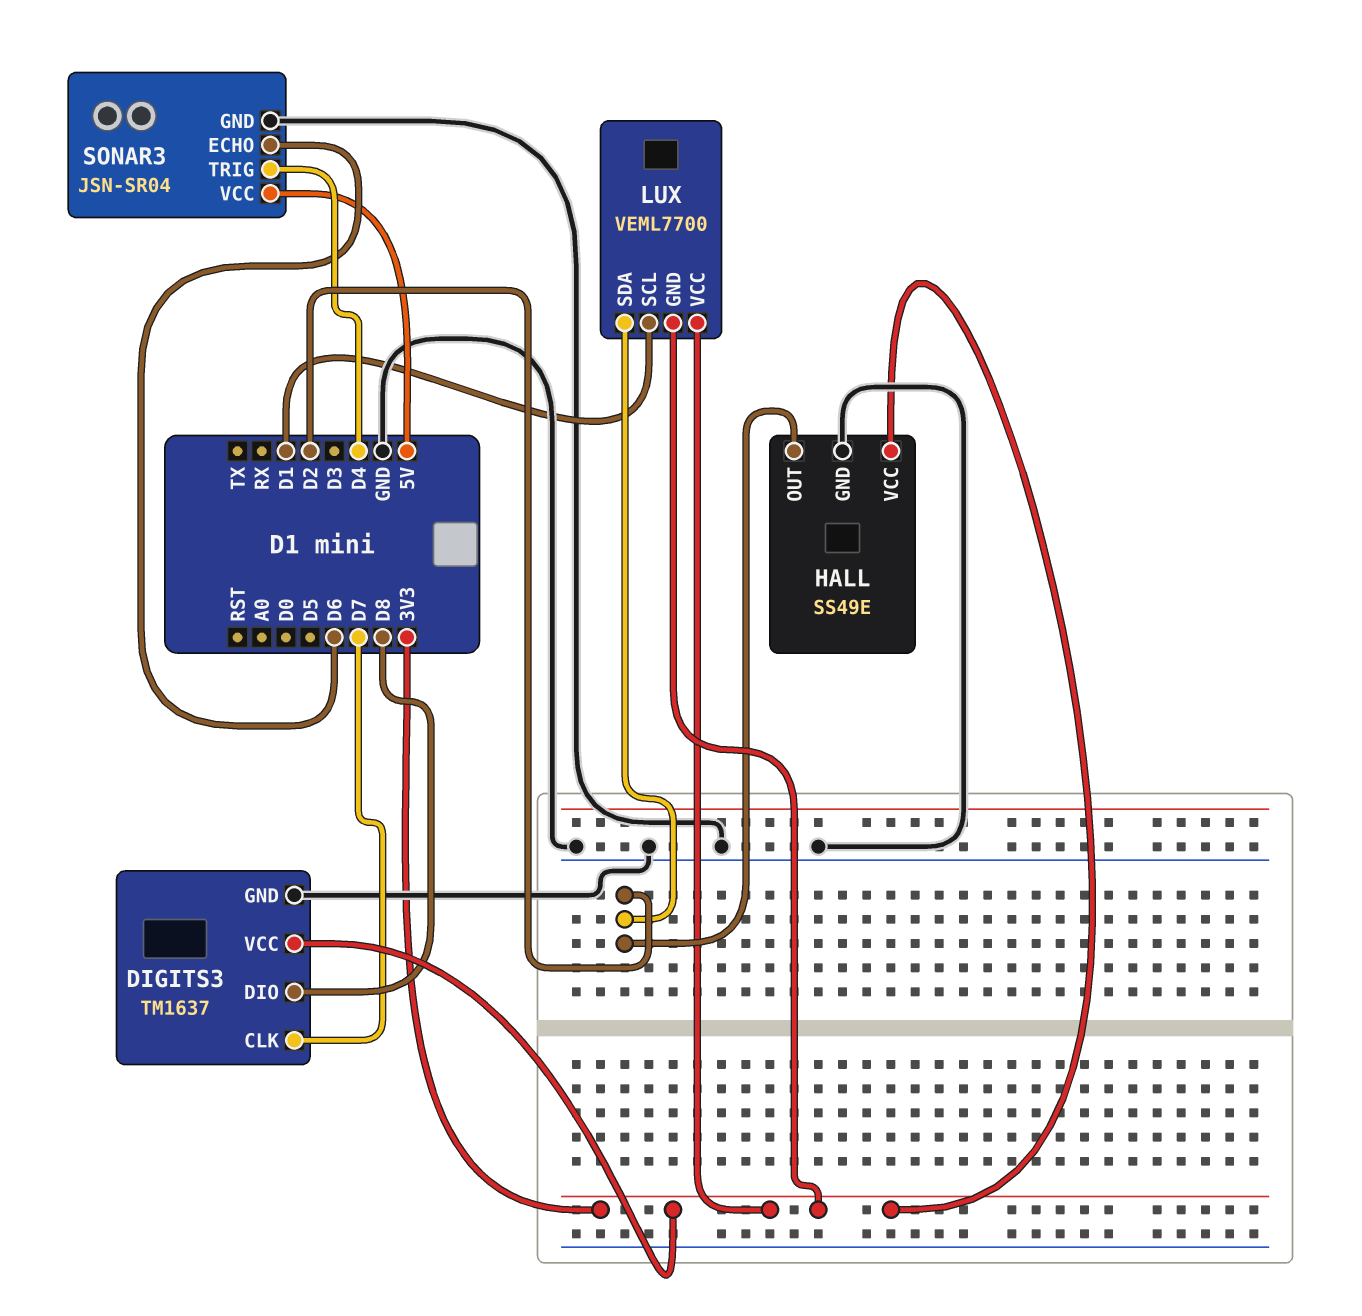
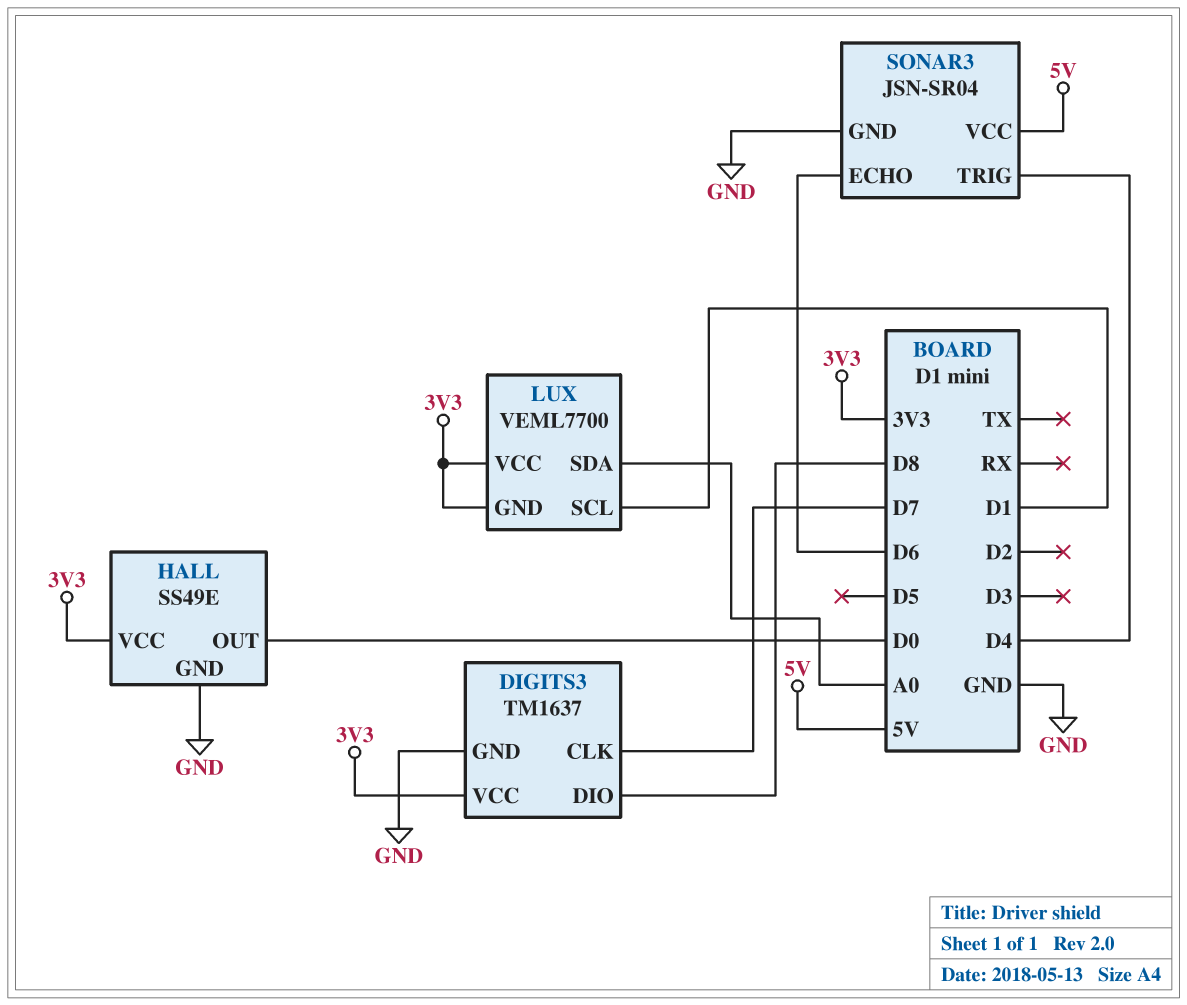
HALL pin OUT: D2 -> D0
LUX pin SDA: D2 -> A0

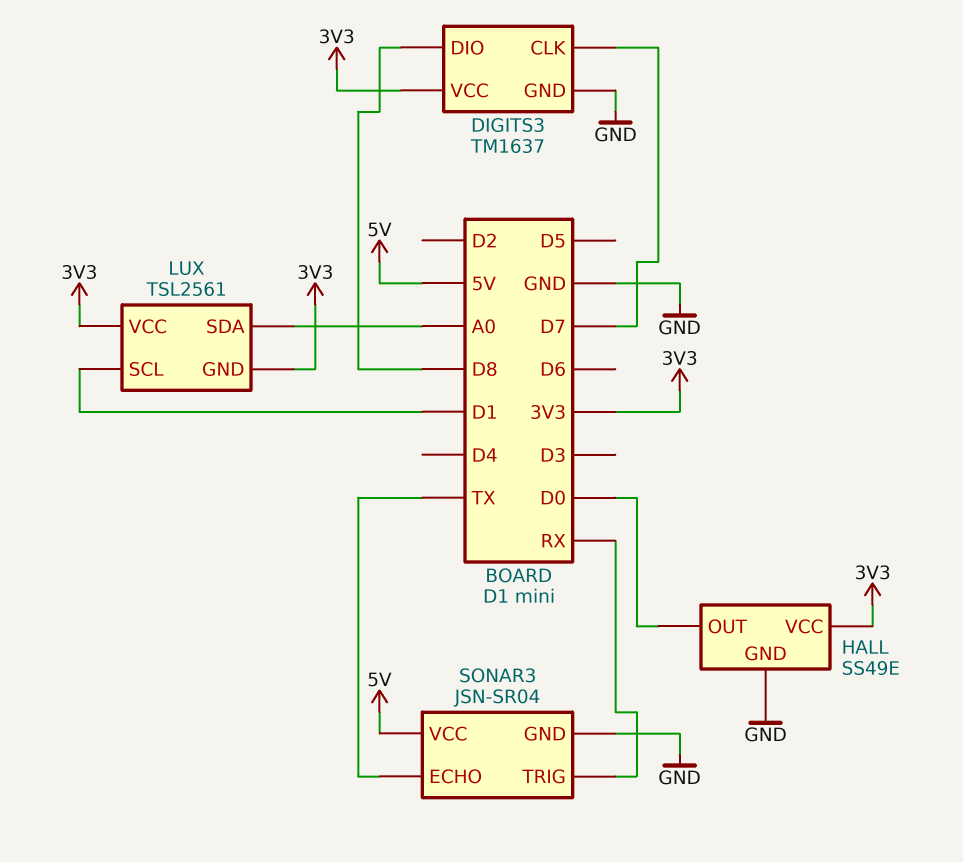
LUX: VEML7700 -> TSL2561
SONAR3 pin ECHO: D6 -> TX
SONAR3 pin TRIG: D4 -> RX

